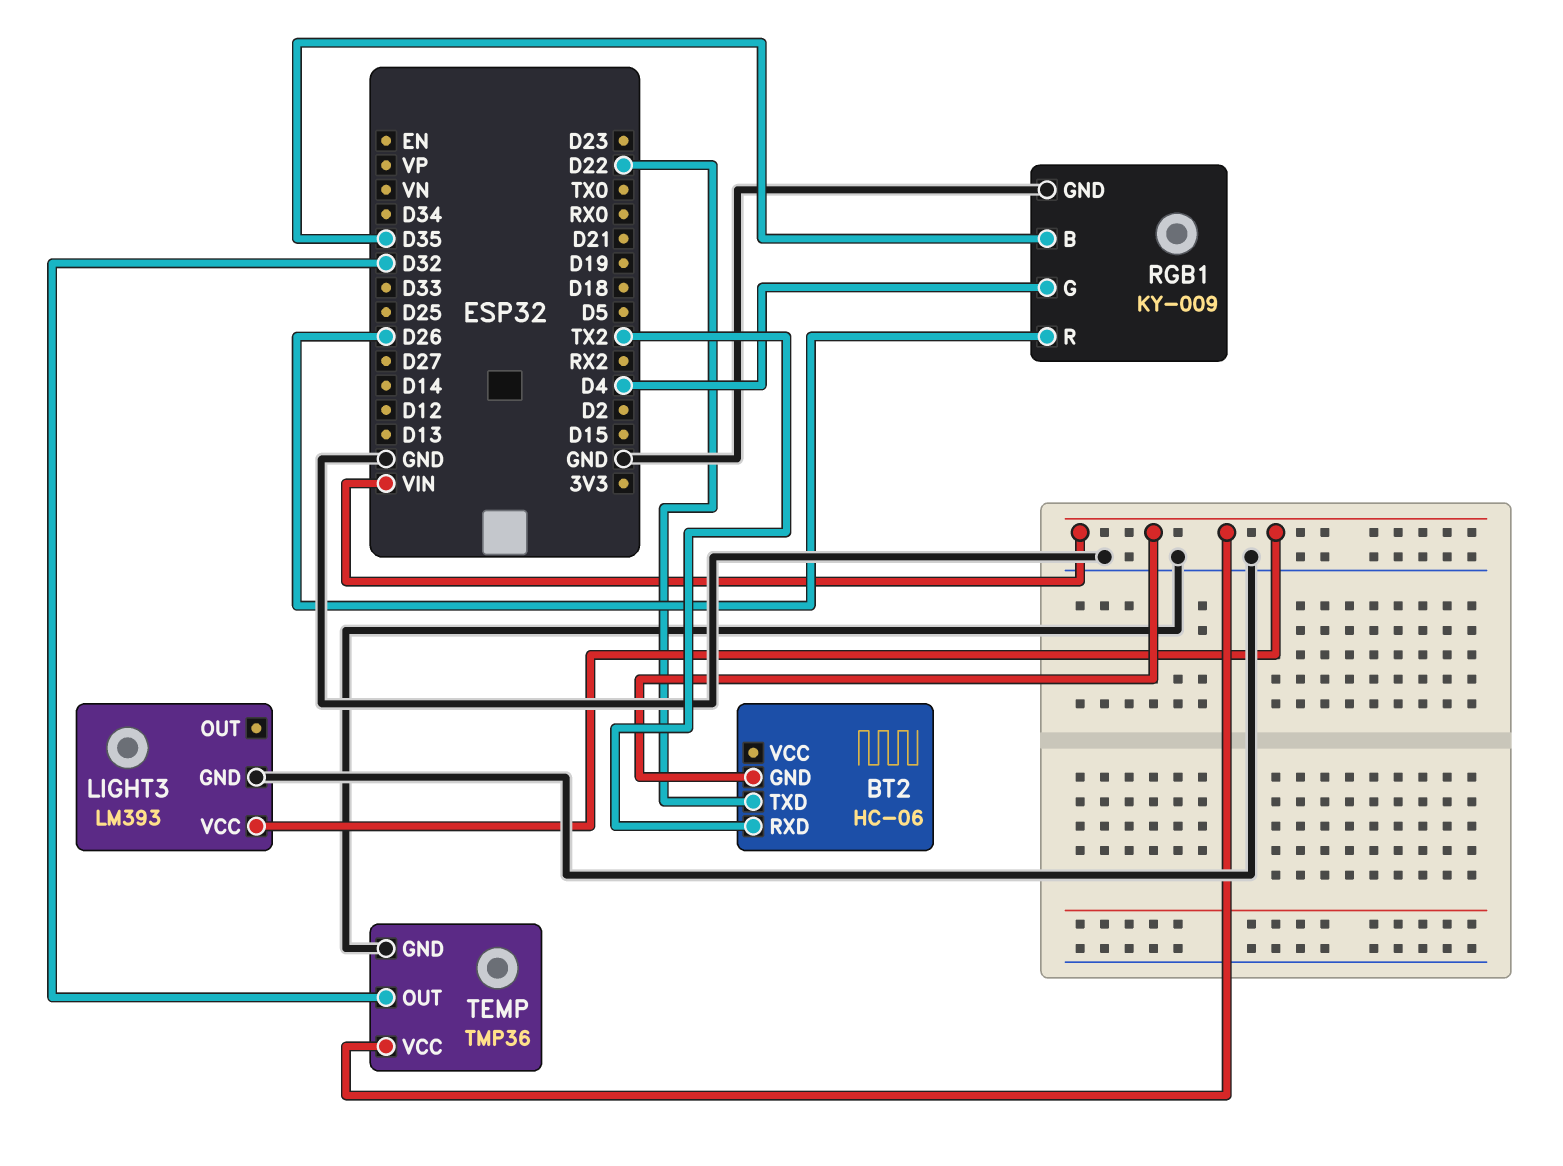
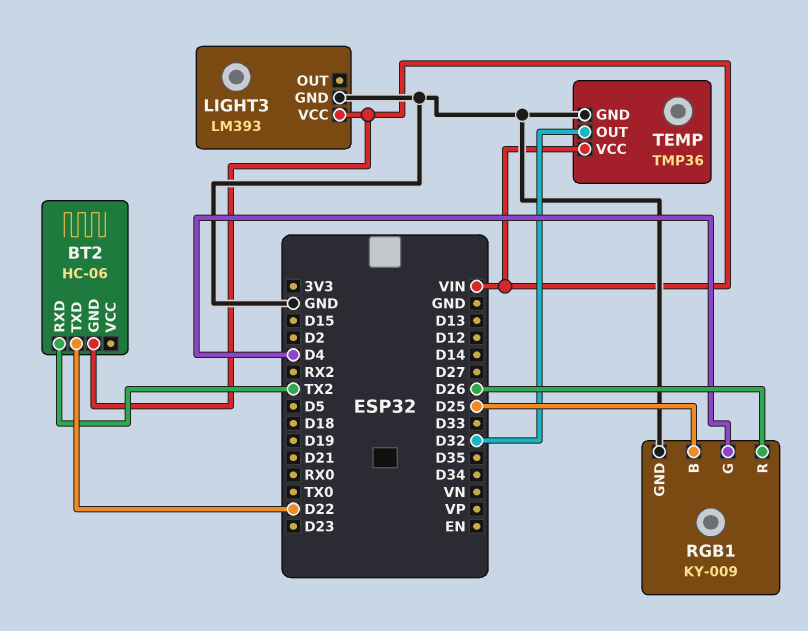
RGB1 pin B: D35 -> D25

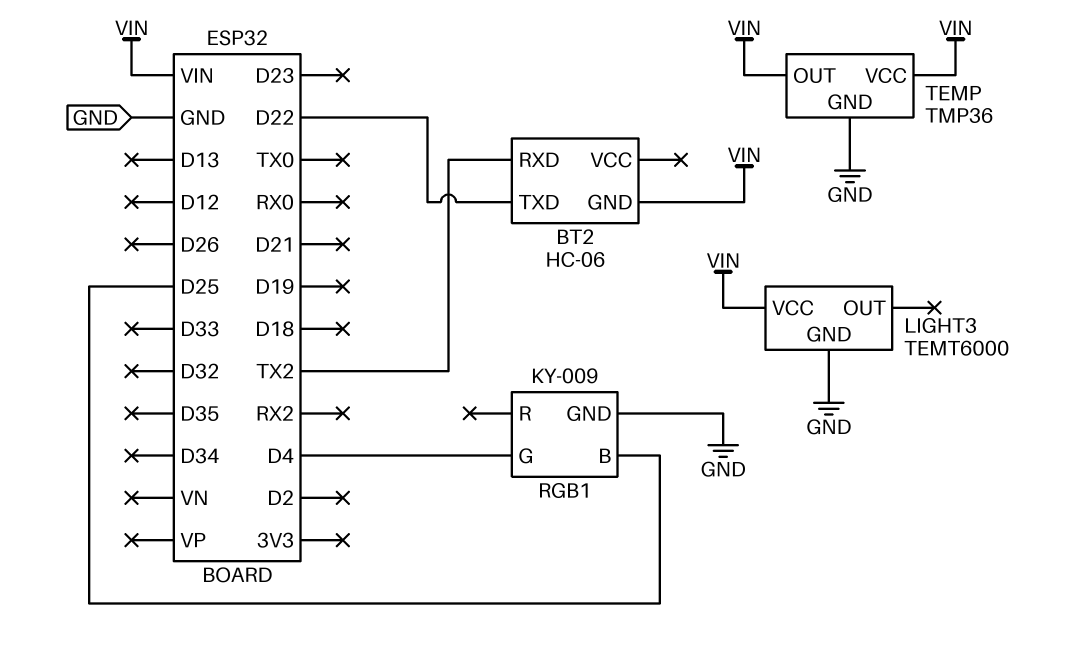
LIGHT3: LM393 -> TEMT6000
RGB1 pin R: D26 -> none
TEMP pin OUT: D32 -> VIN

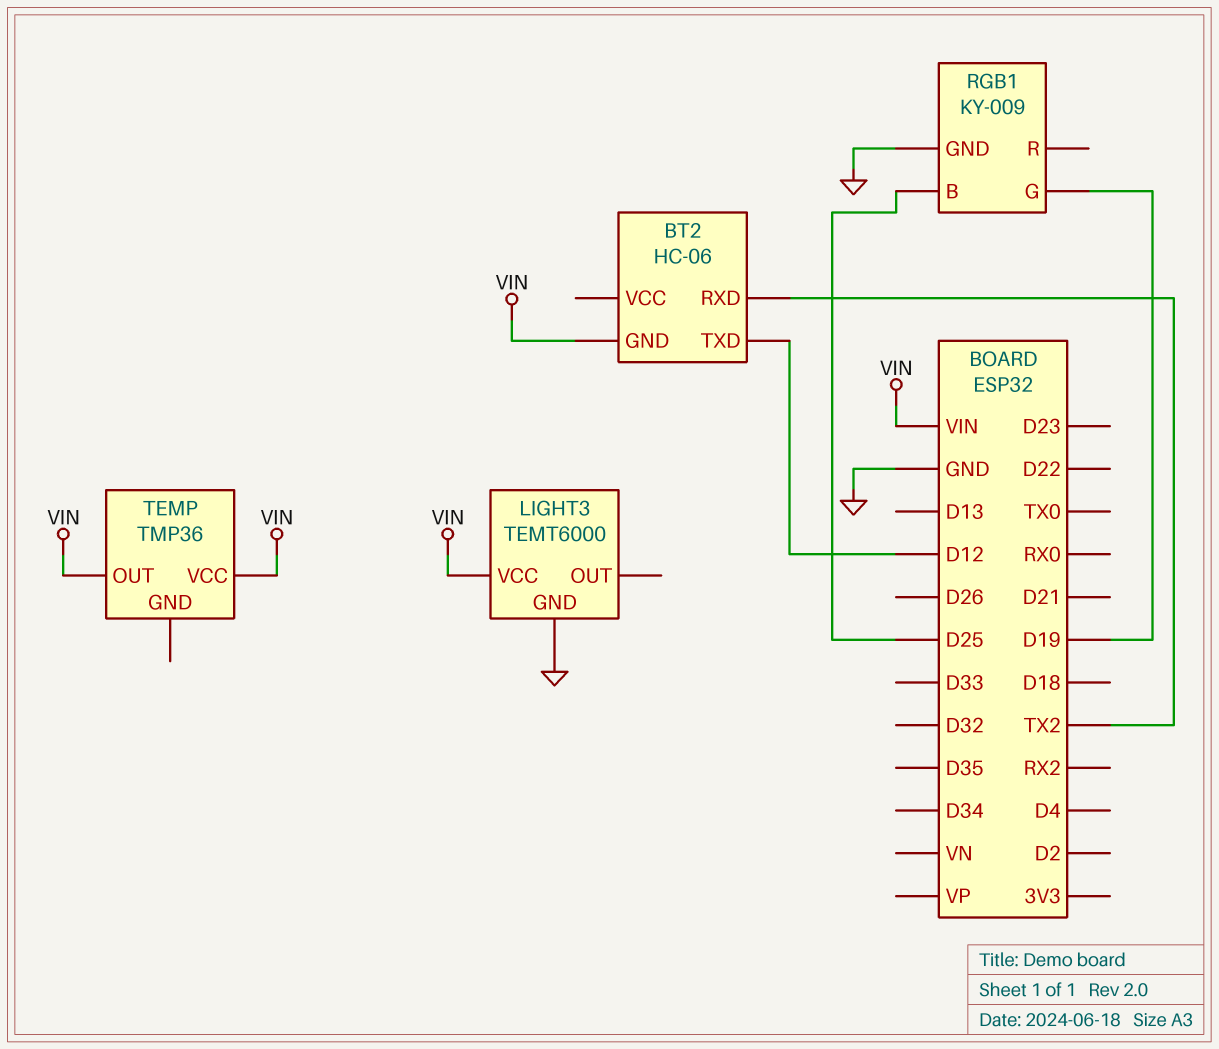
BT2 pin TXD: D22 -> D12
RGB1 pin G: D4 -> D19
TEMP pin GND: GND -> none

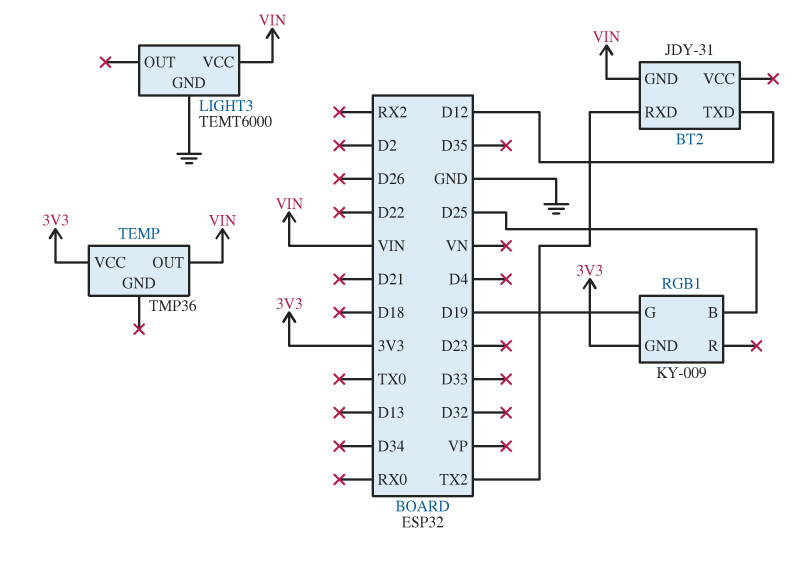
BT2: HC-06 -> JDY-31
RGB1 pin GND: GND -> 3V3
TEMP pin VCC: VIN -> 3V3

